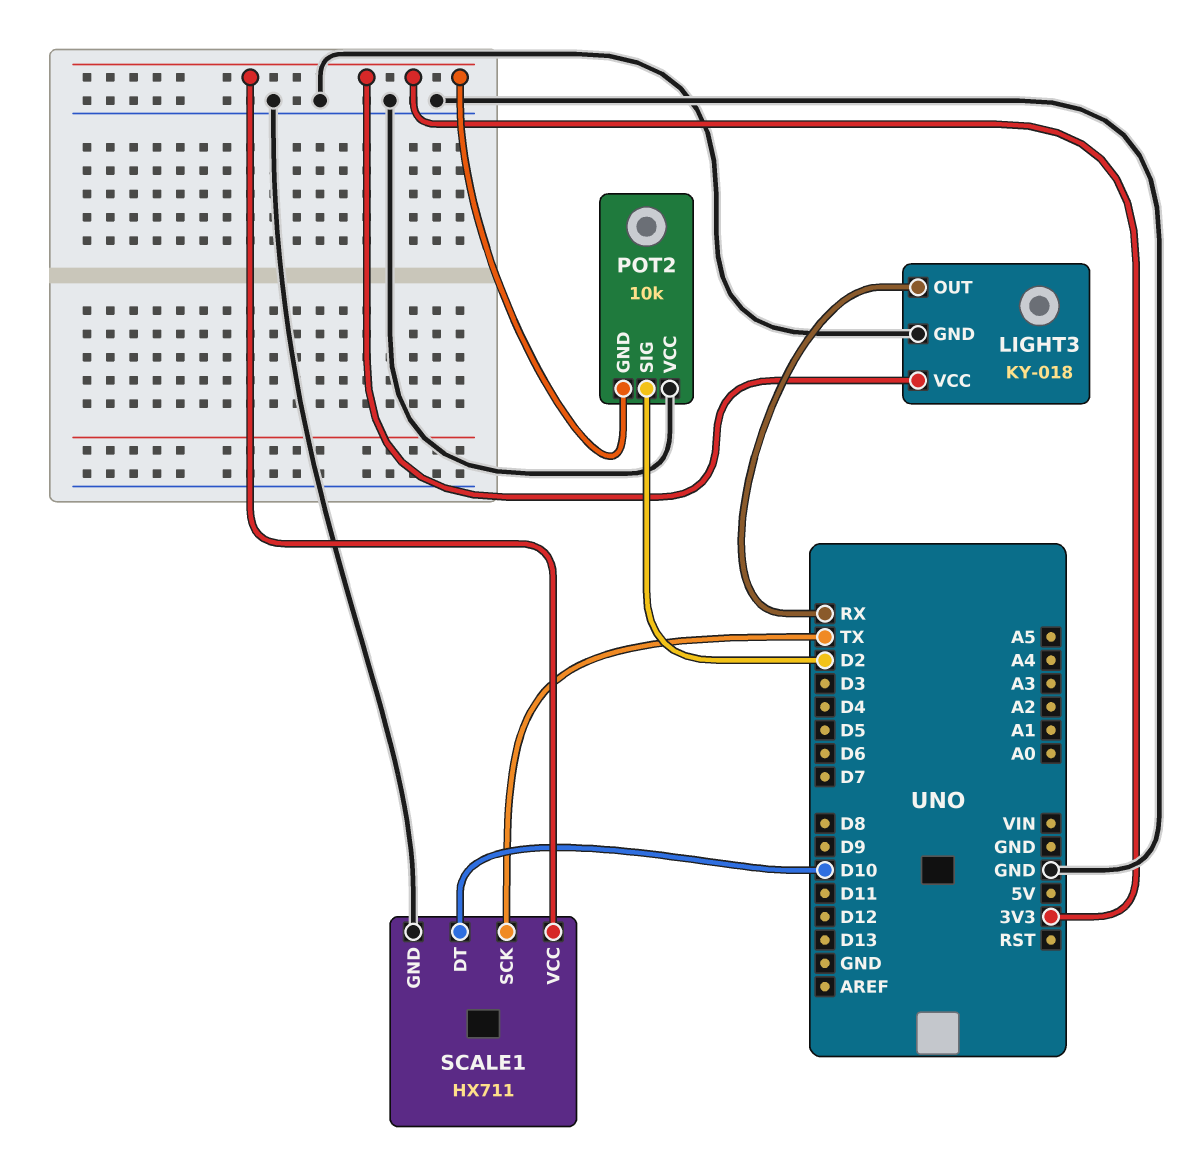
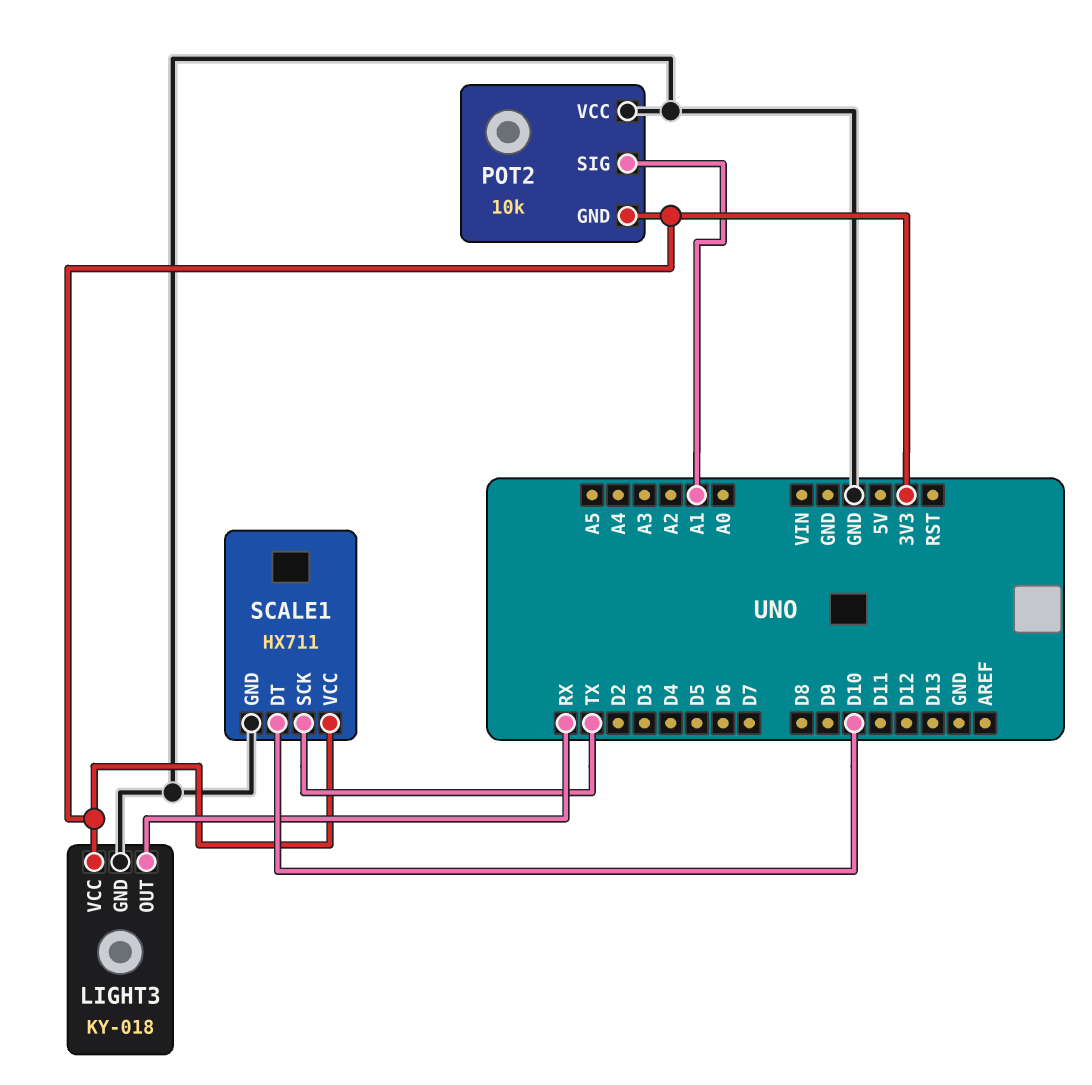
POT2 pin SIG: D2 -> A1

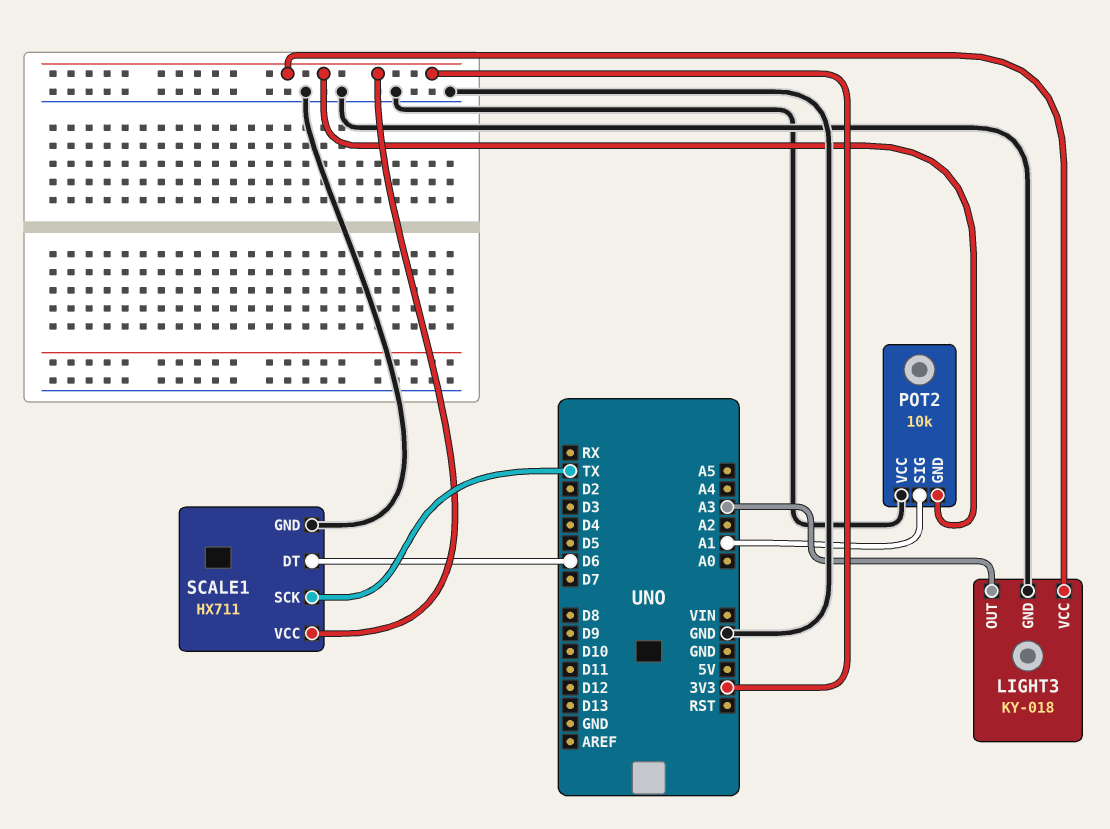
LIGHT3 pin OUT: RX -> A3
SCALE1 pin DT: D10 -> D6

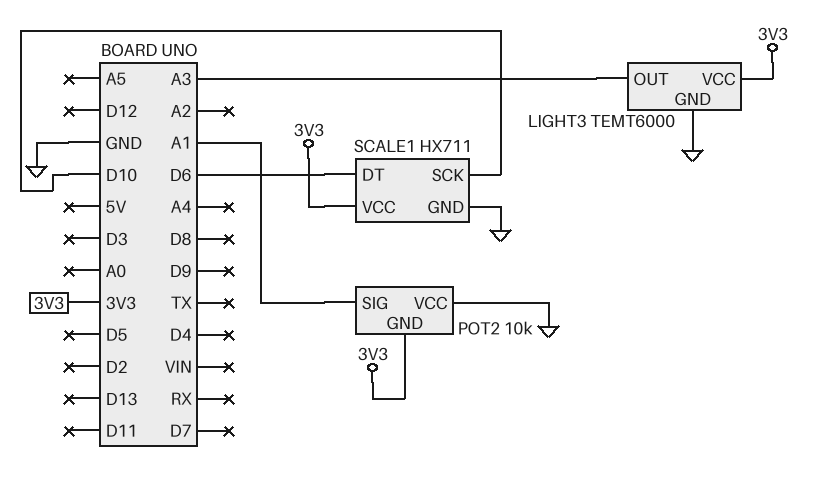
LIGHT3: KY-018 -> TEMT6000
SCALE1 pin SCK: TX -> D10

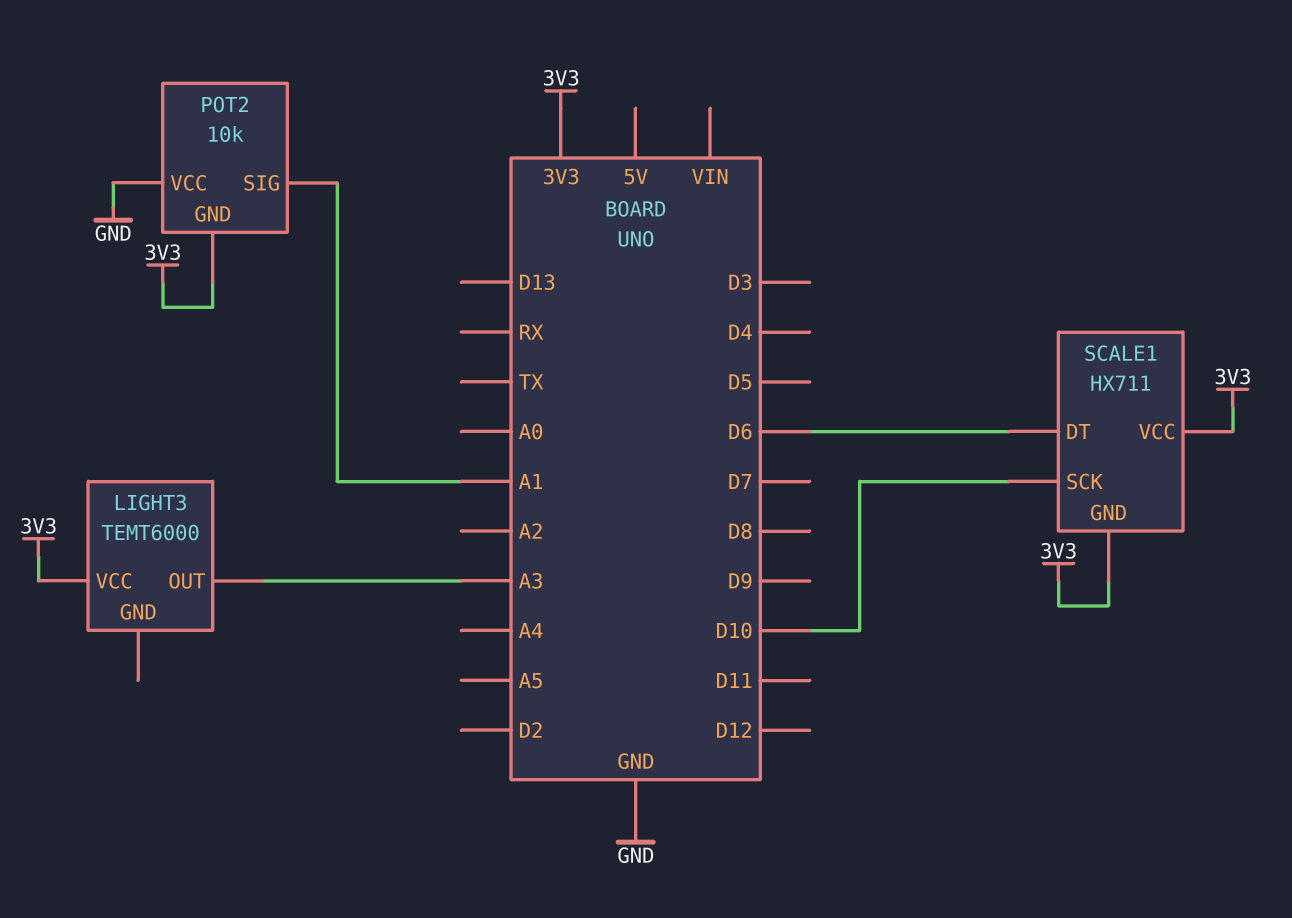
LIGHT3 pin GND: GND -> none
SCALE1 pin GND: GND -> 3V3

